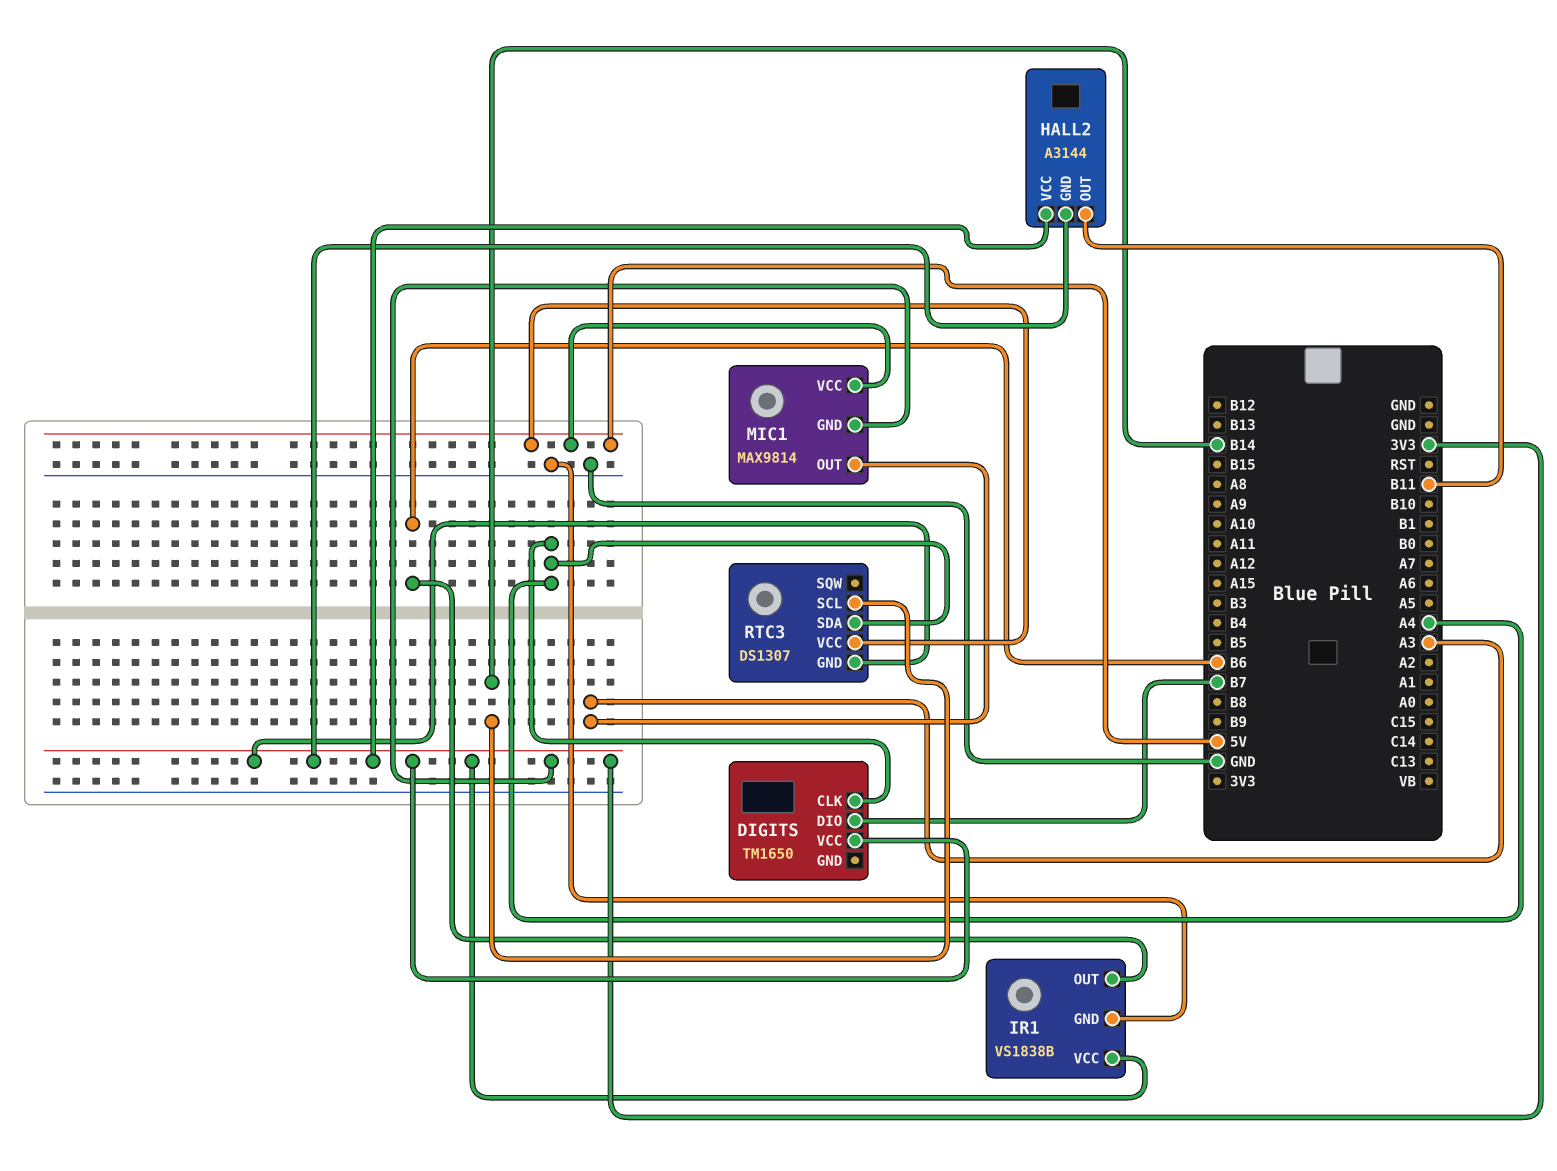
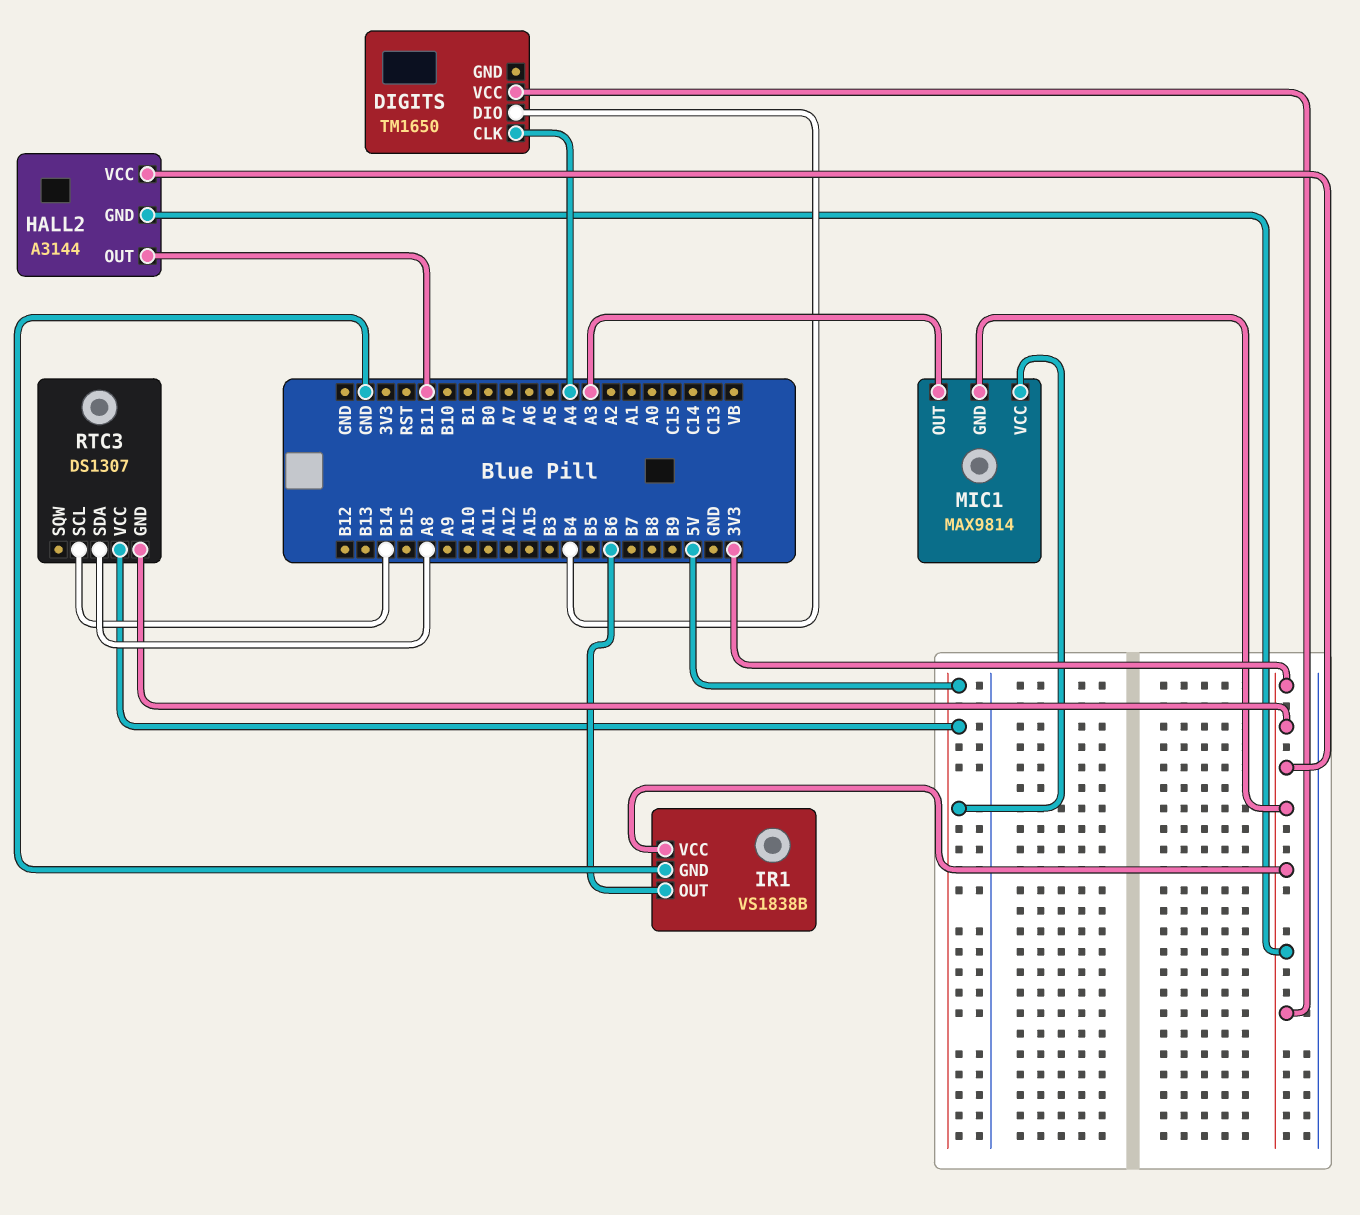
DIGITS pin DIO: B7 -> B4
RTC3 pin SDA: A4 -> A8

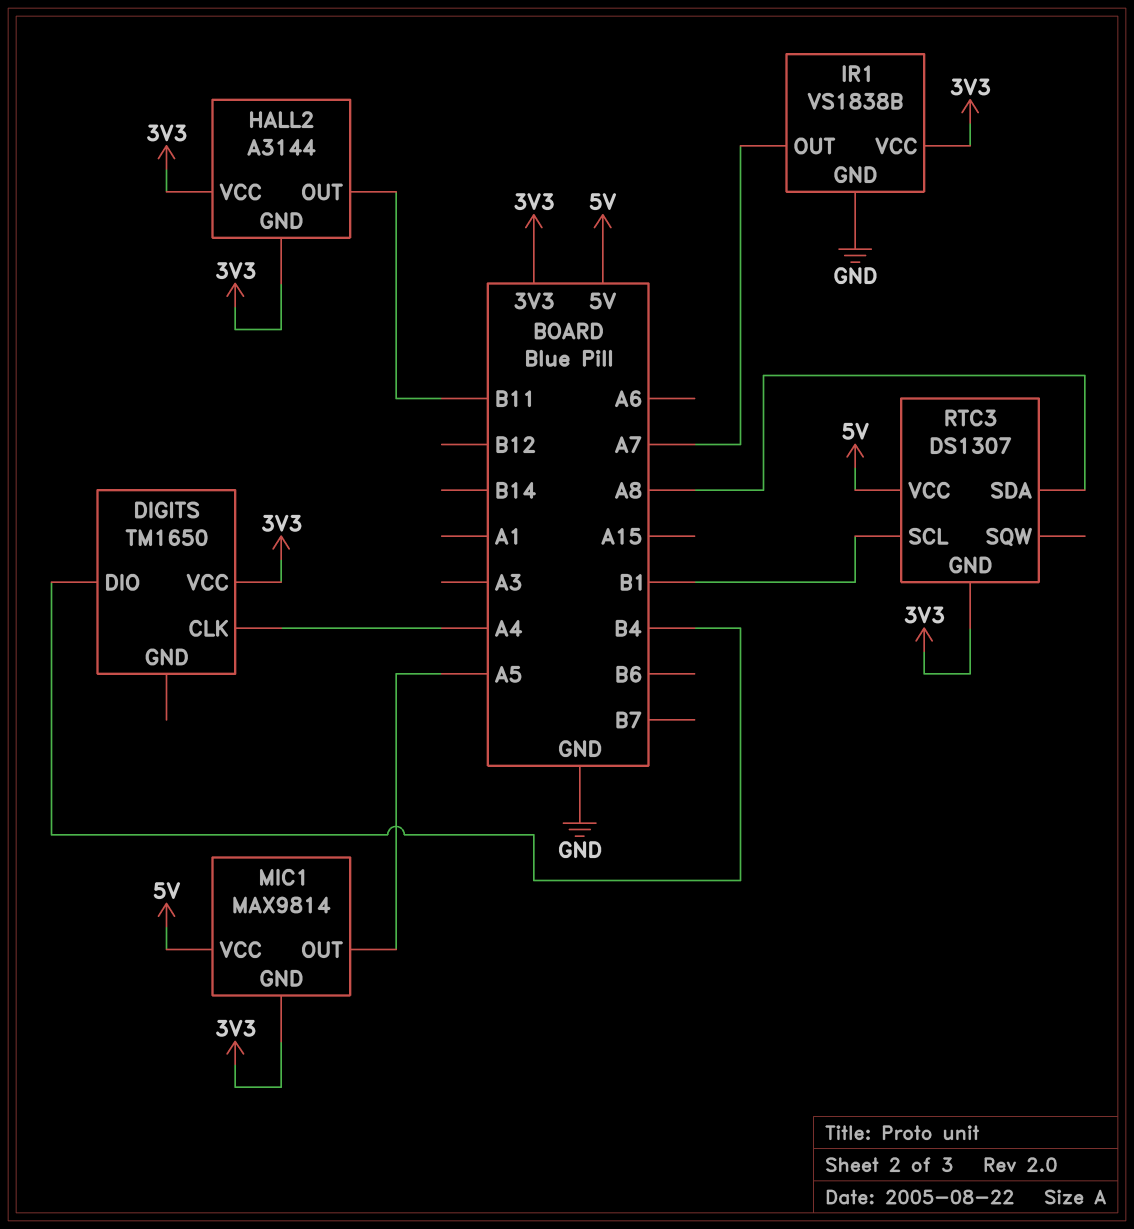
IR1 pin OUT: B6 -> A7
MIC1 pin OUT: A3 -> A5
RTC3 pin SCL: B14 -> B1

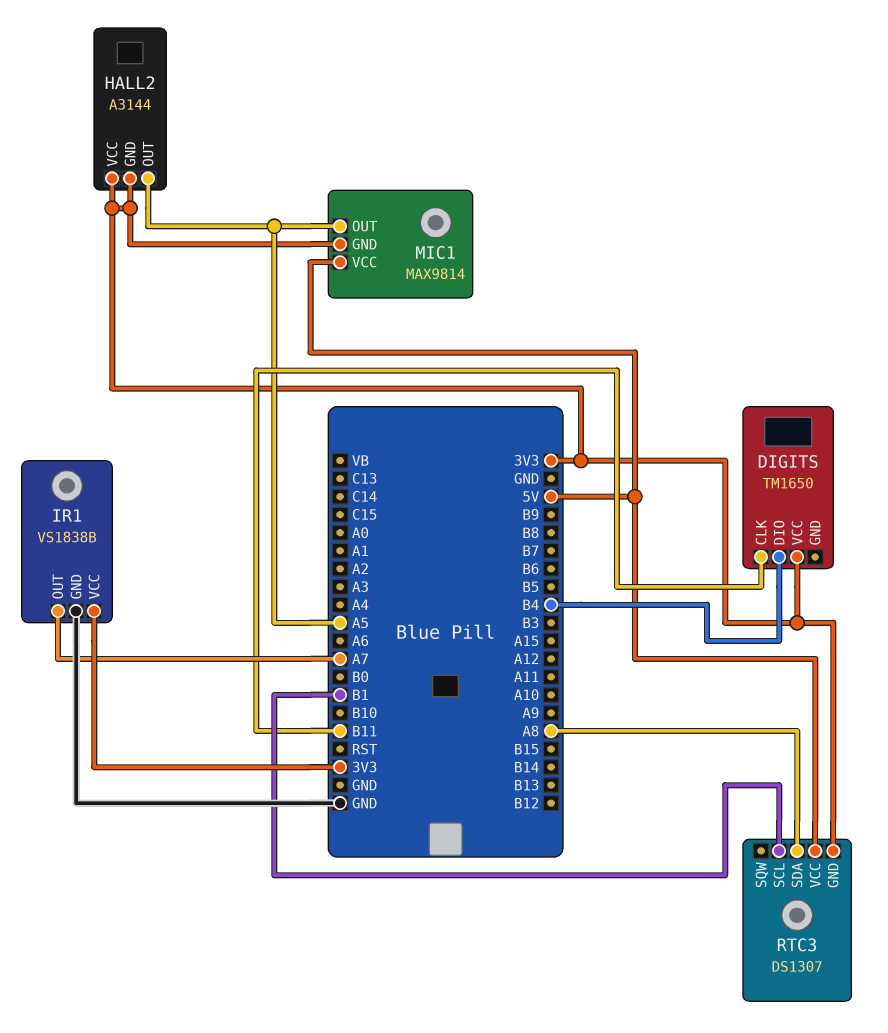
DIGITS pin CLK: A4 -> B11
HALL2 pin OUT: B11 -> A5

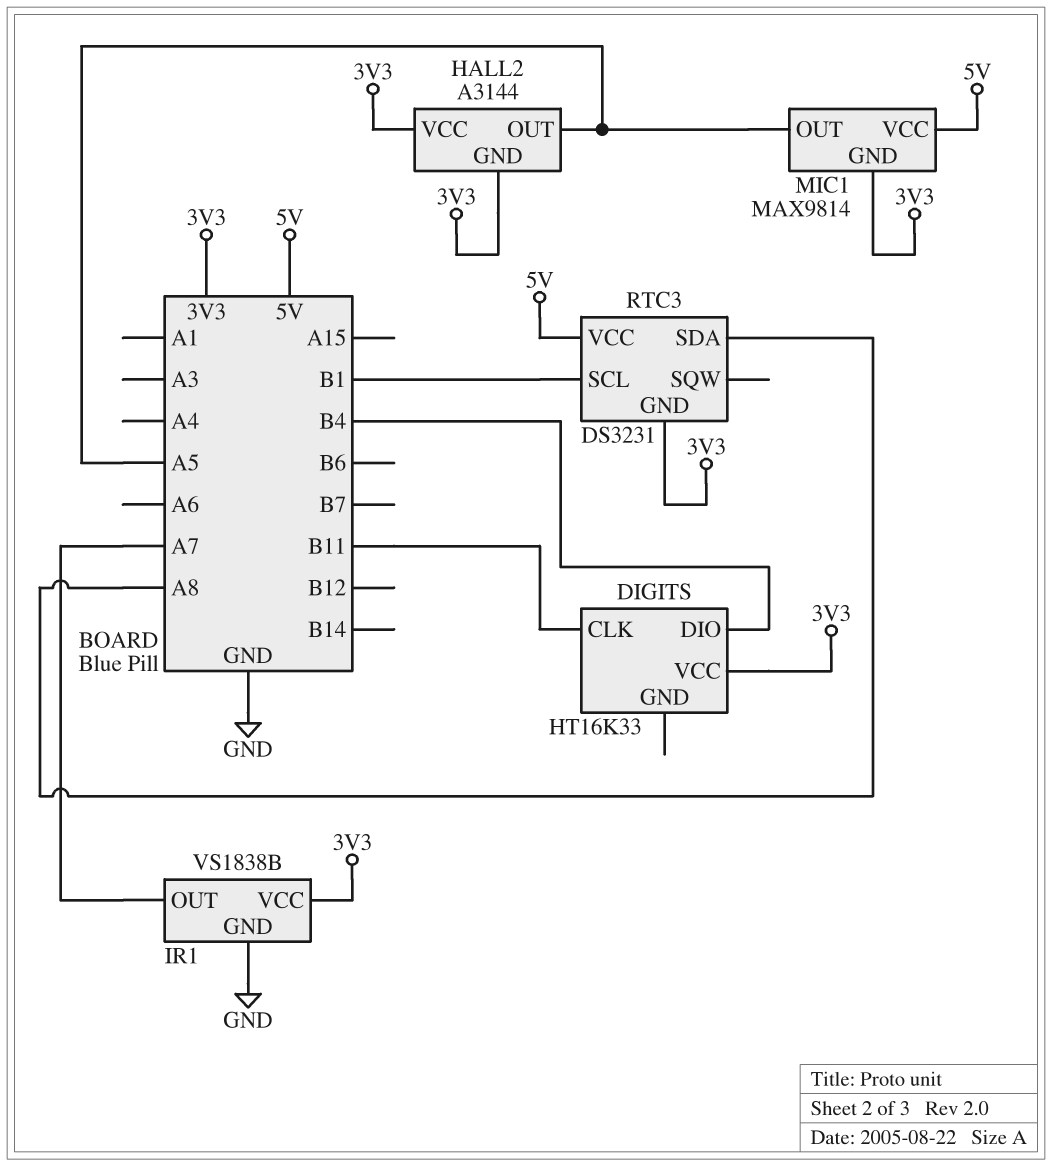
DIGITS: TM1650 -> HT16K33
RTC3: DS1307 -> DS3231

